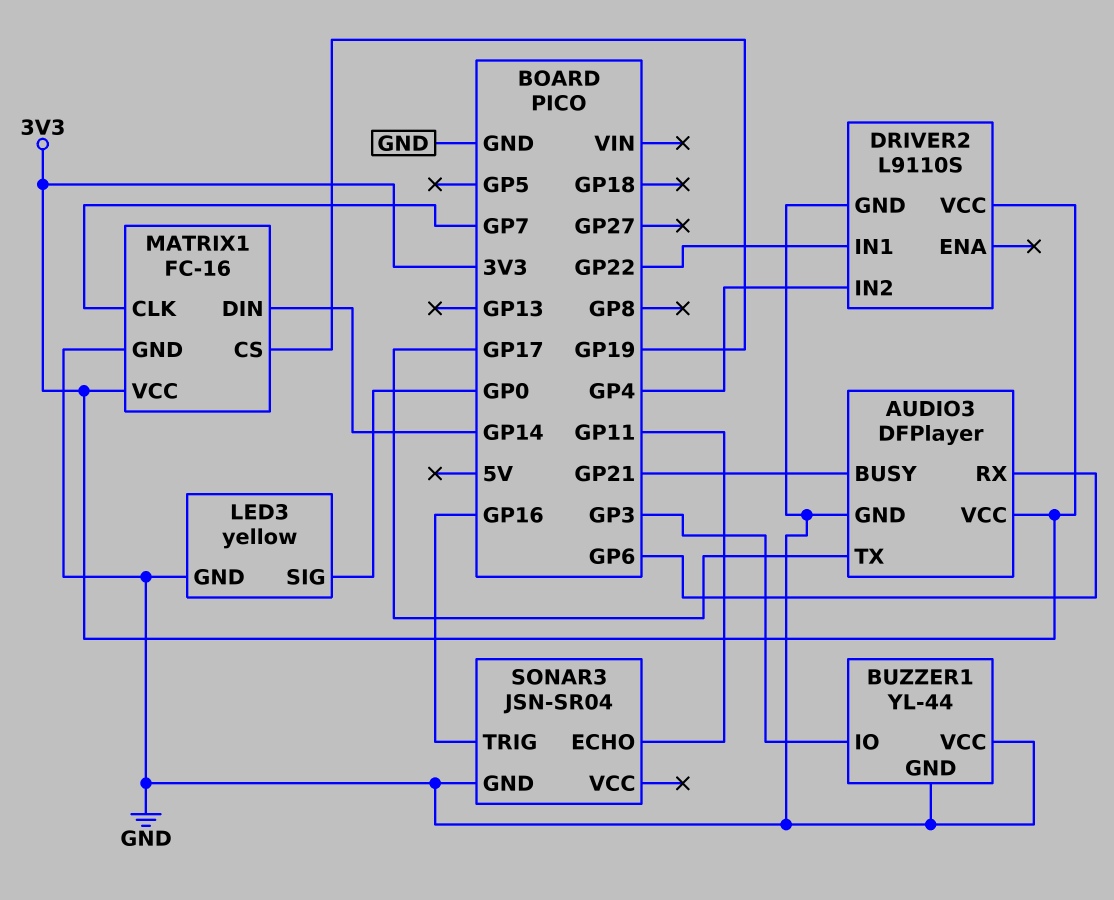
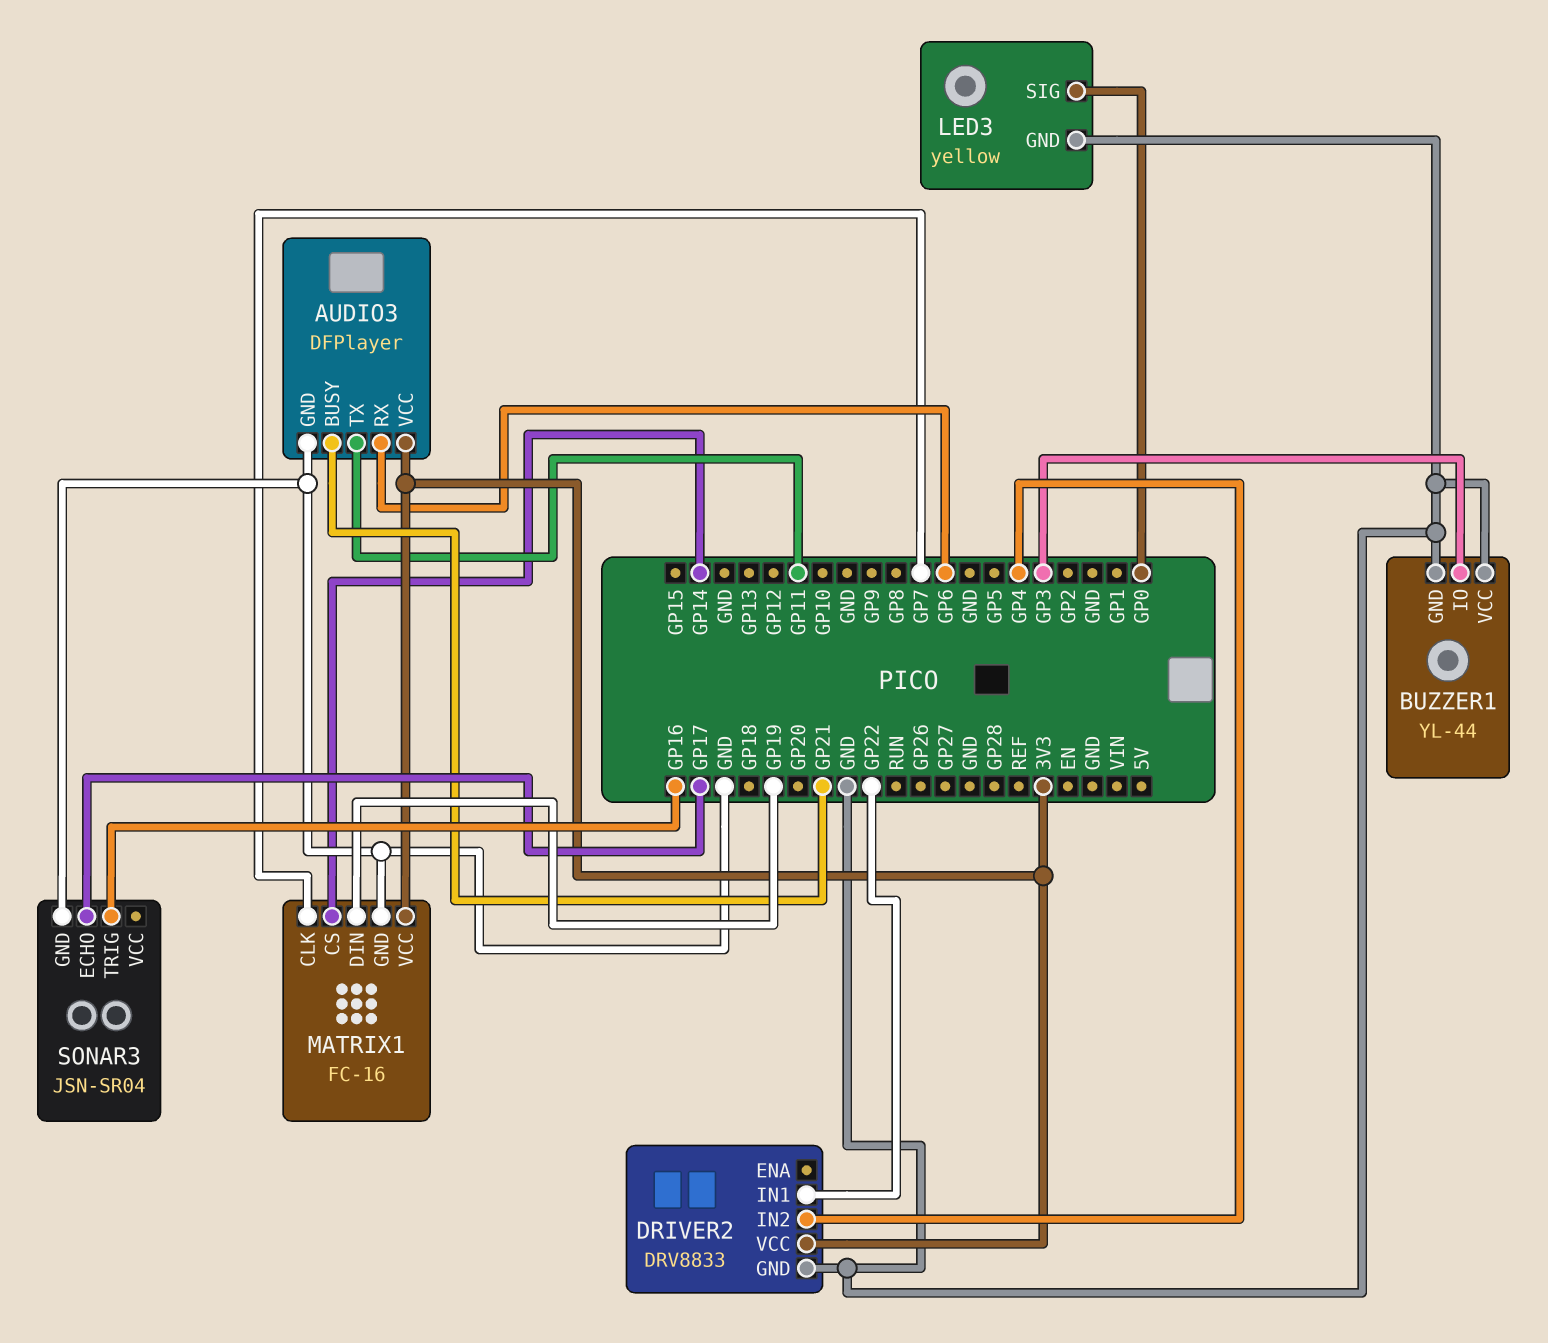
AUDIO3 pin TX: GP17 -> GP11
DRIVER2: L9110S -> DRV8833
MATRIX1 pin CS: GP19 -> GP14
MATRIX1 pin DIN: GP14 -> GP19
SONAR3 pin ECHO: GP11 -> GP17

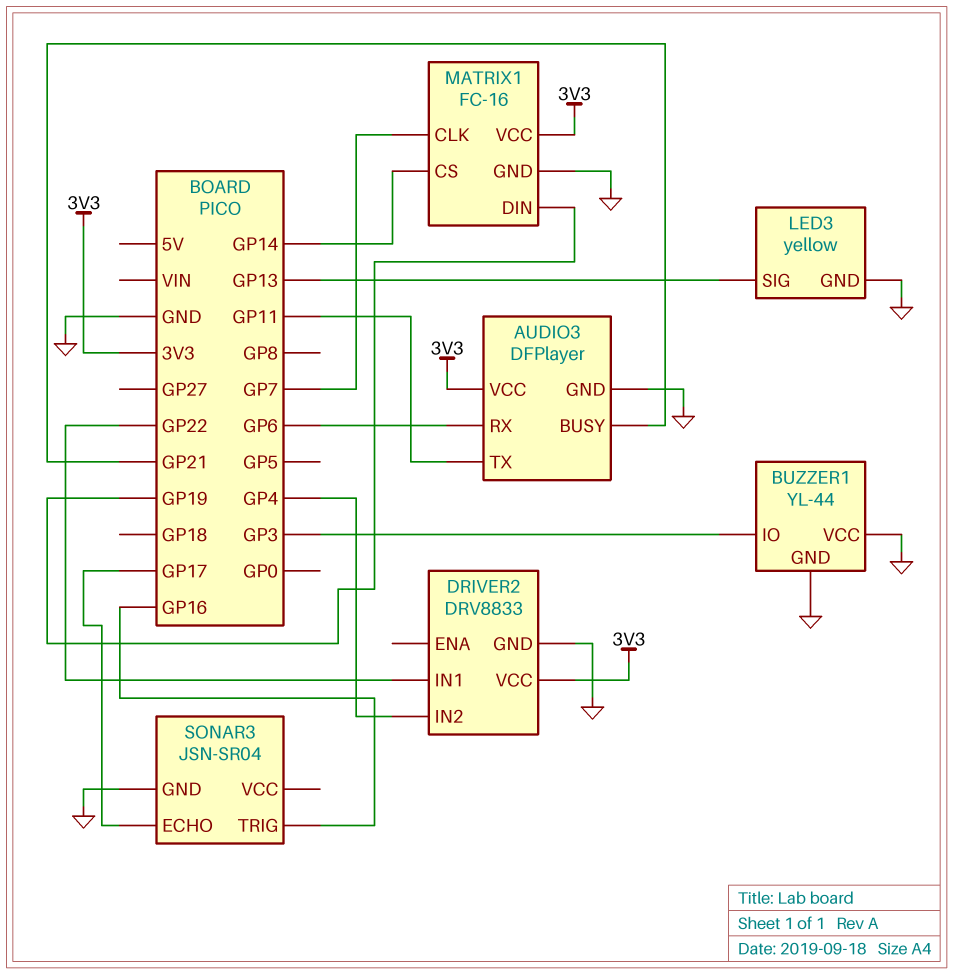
LED3 pin SIG: GP0 -> GP13

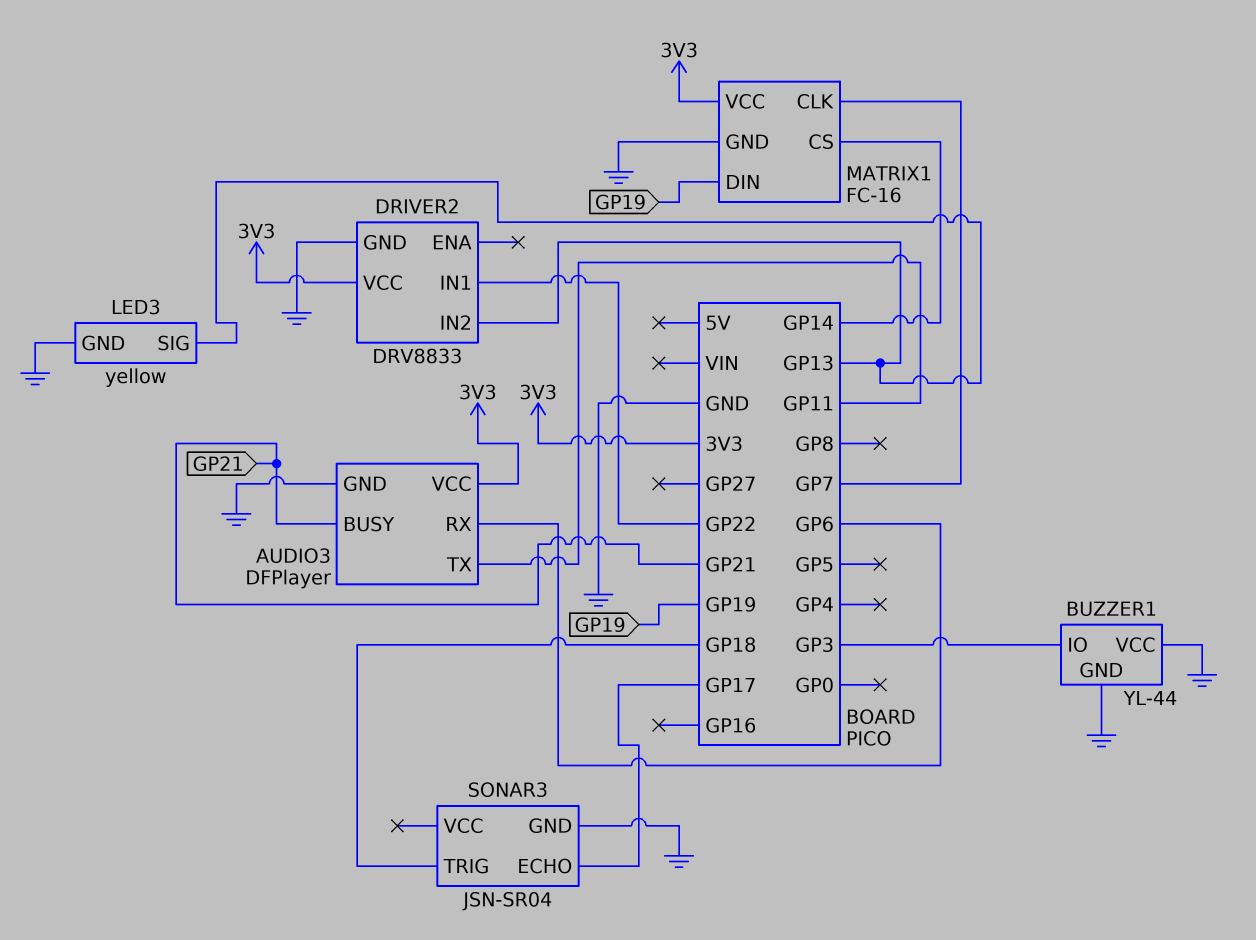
DRIVER2 pin IN2: GP4 -> GP13
SONAR3 pin TRIG: GP16 -> GP18

